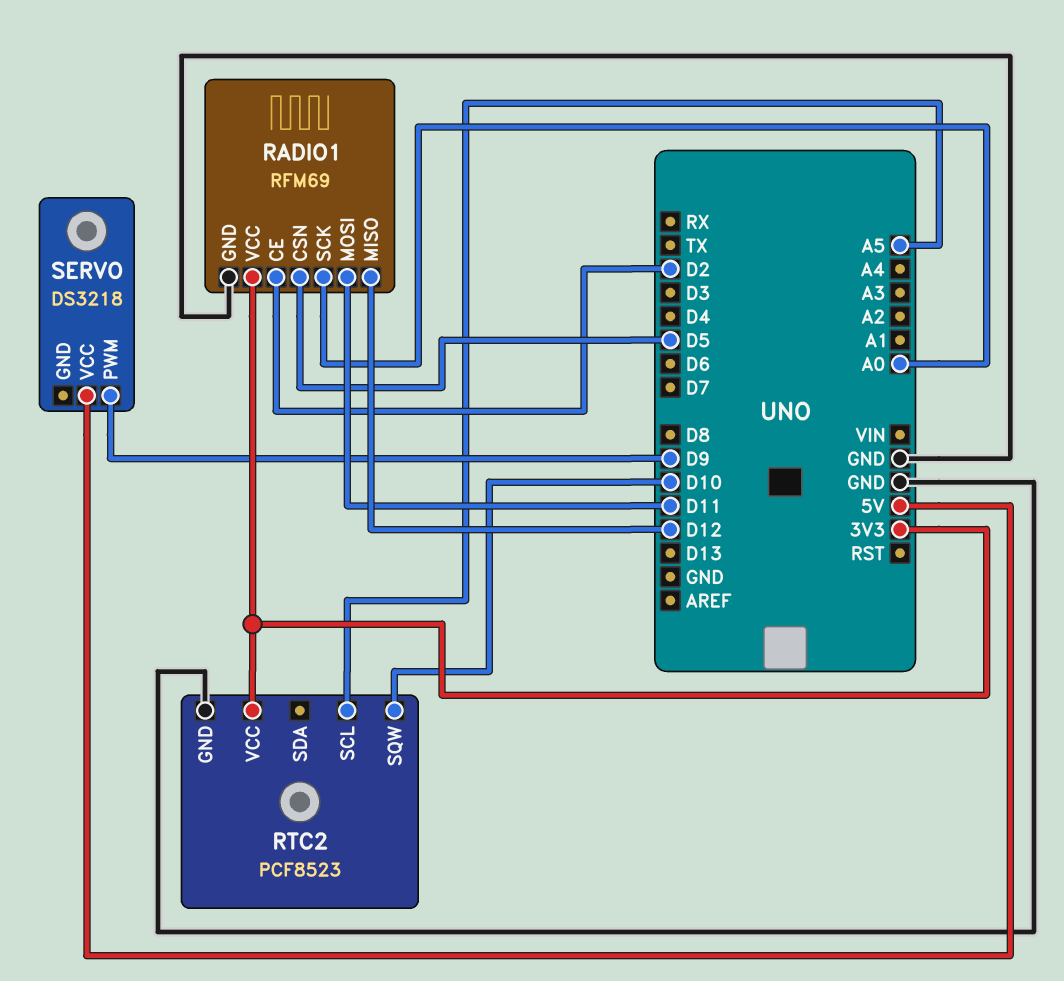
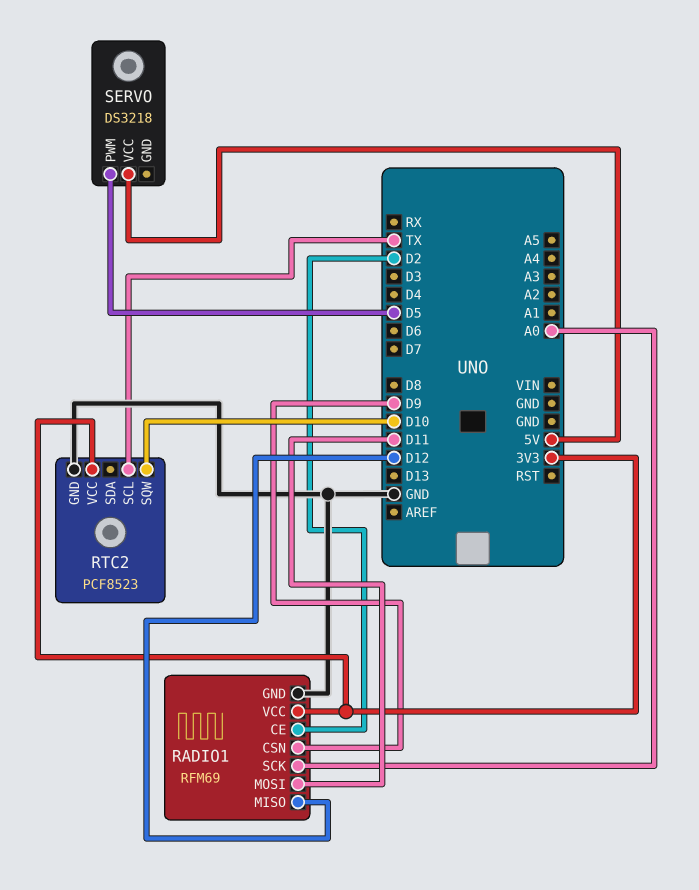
RADIO1 pin CSN: D5 -> D9
RTC2 pin SCL: A5 -> TX
SERVO pin PWM: D9 -> D5

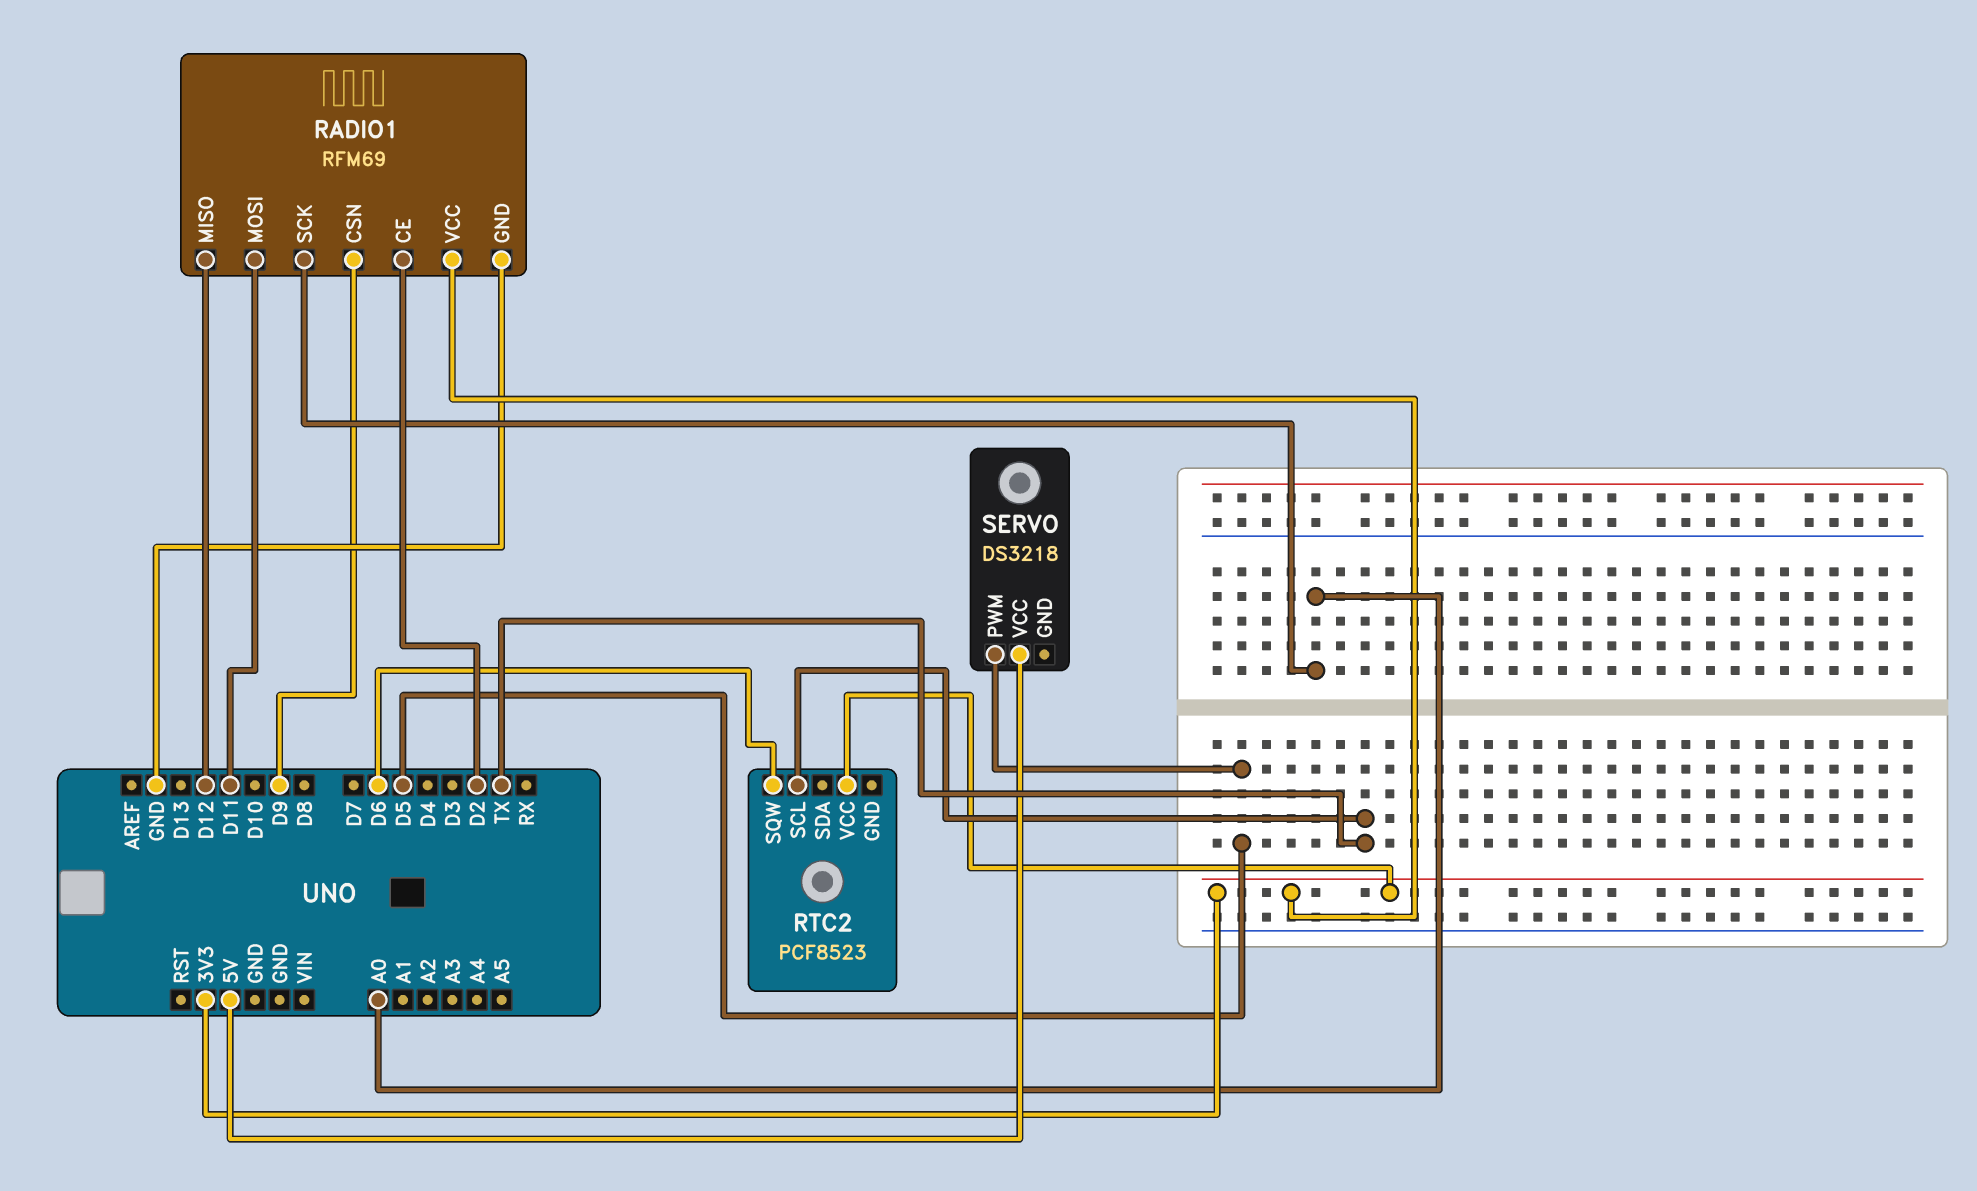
RTC2 pin GND: GND -> none
RTC2 pin SQW: D10 -> D6

